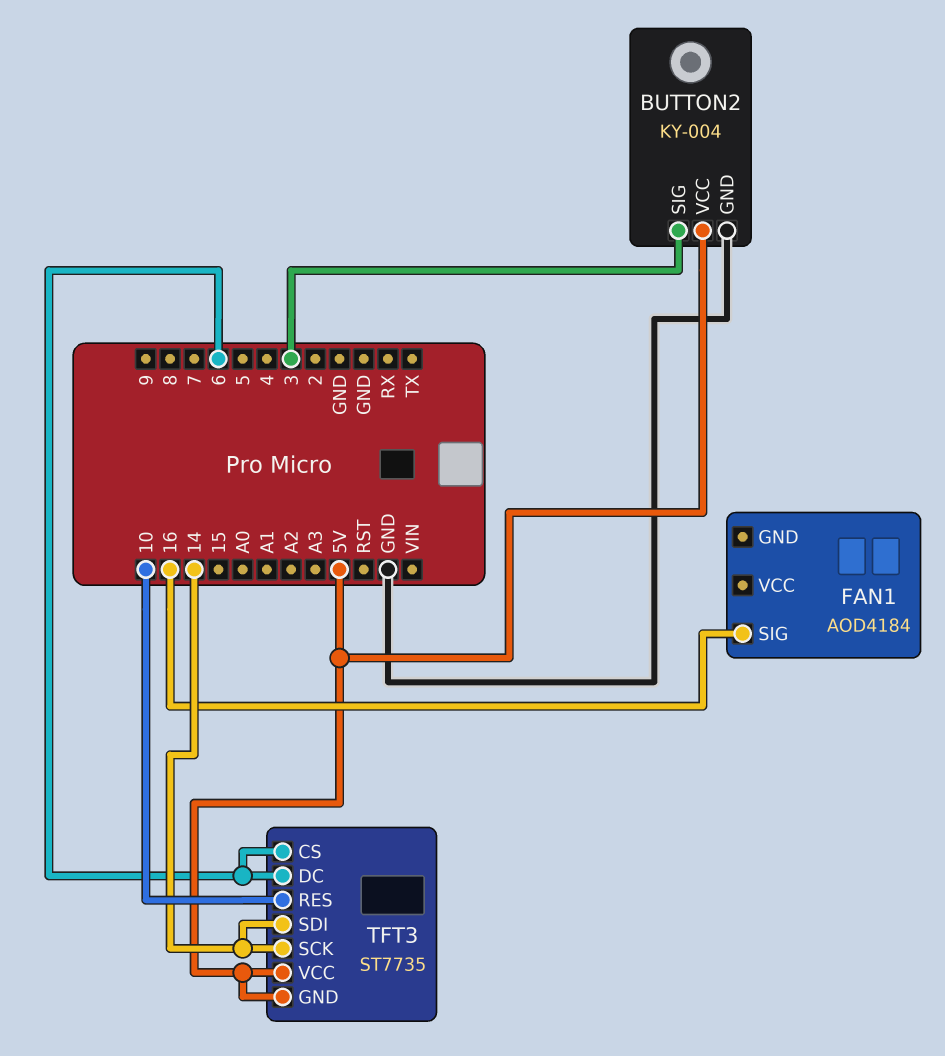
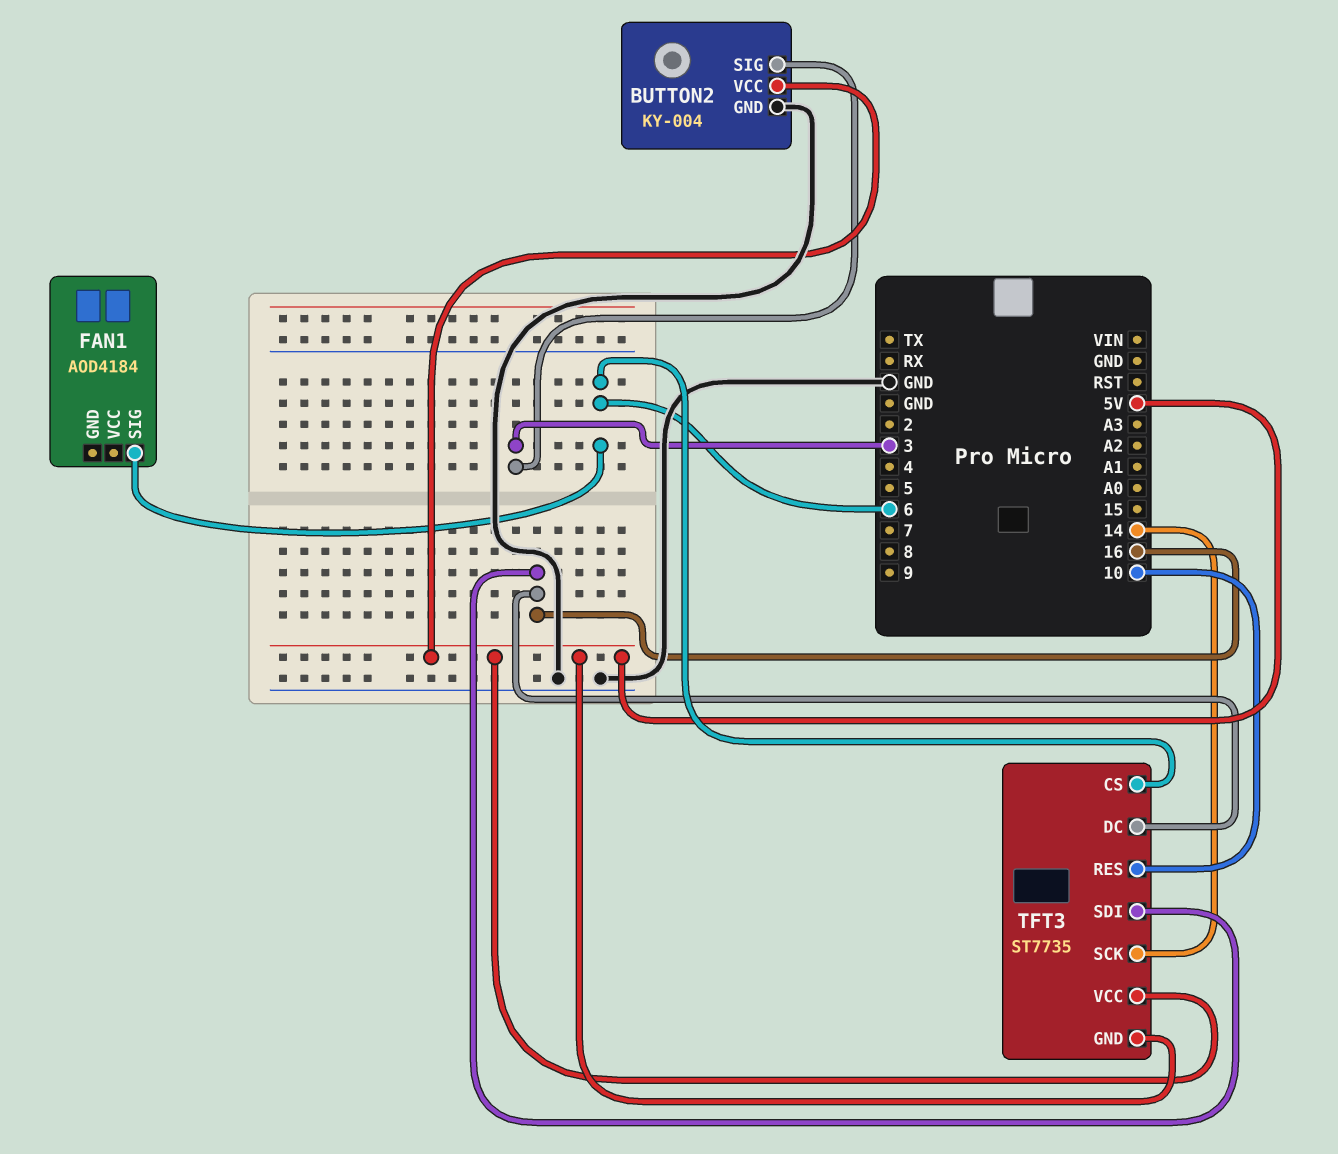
FAN1 pin SIG: 16 -> 6
TFT3 pin DC: 6 -> 16
TFT3 pin SDI: 14 -> 16

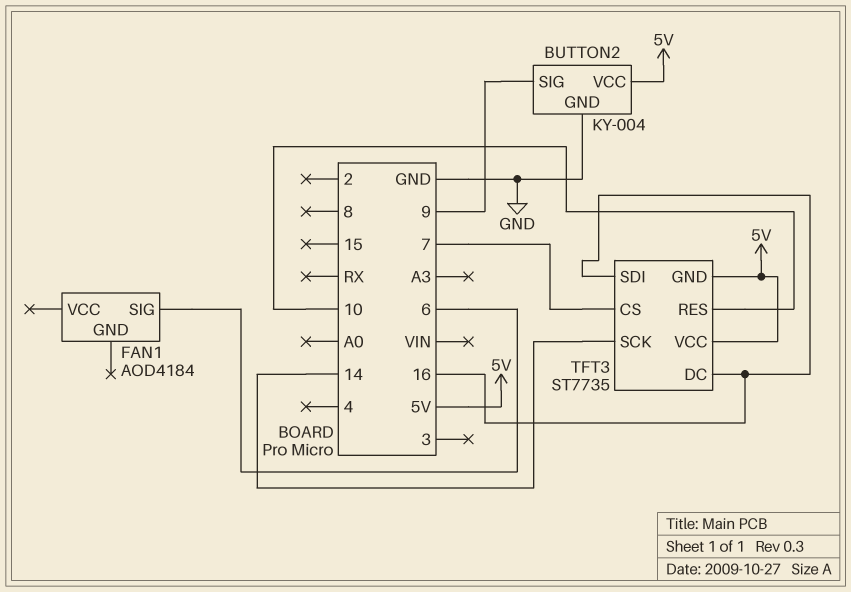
BUTTON2 pin SIG: 3 -> 9
TFT3 pin CS: 6 -> 7

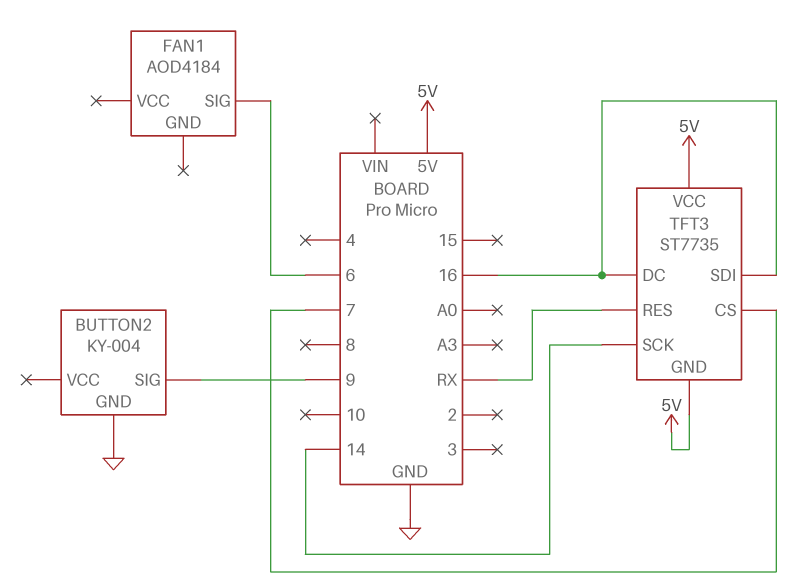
BUTTON2 pin VCC: 5V -> none
TFT3 pin RES: 10 -> RX

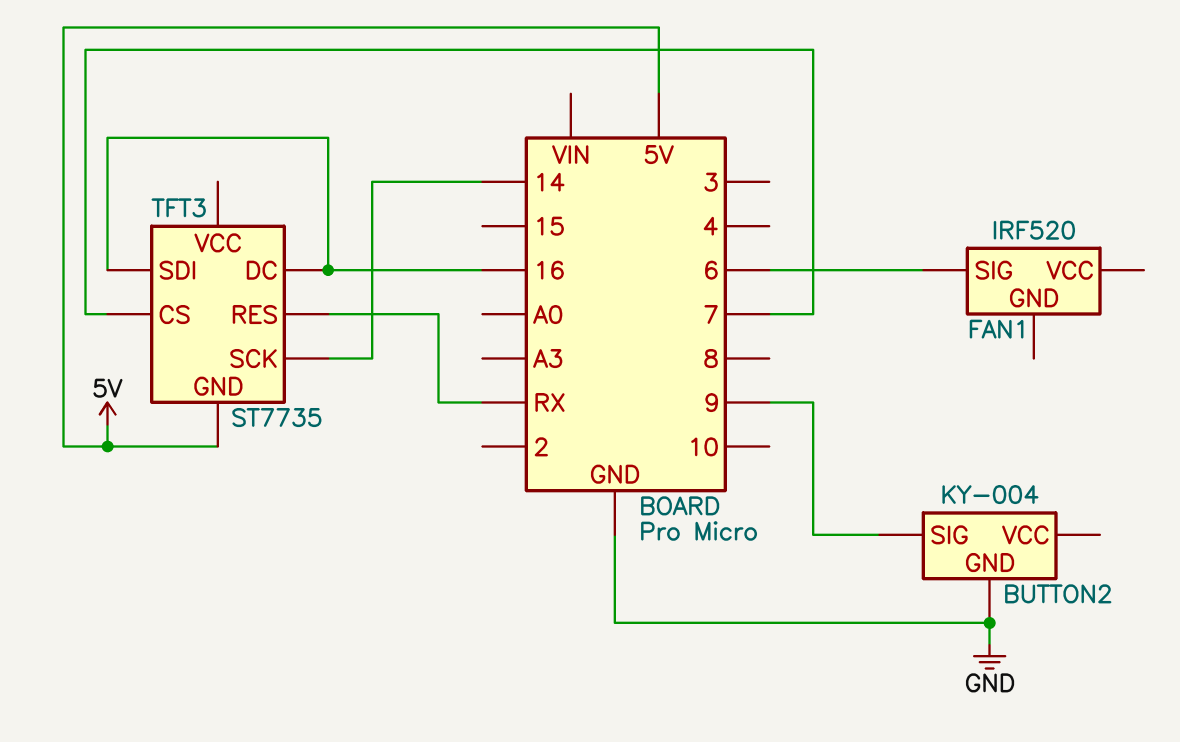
FAN1: AOD4184 -> IRF520
TFT3 pin VCC: 5V -> none

